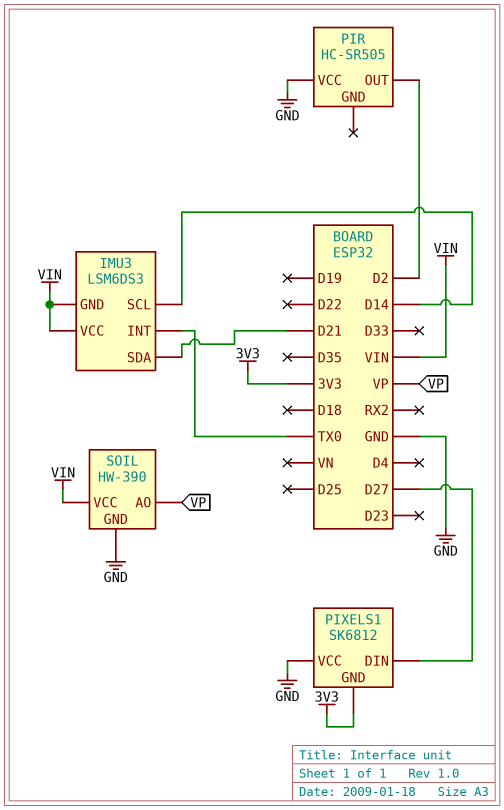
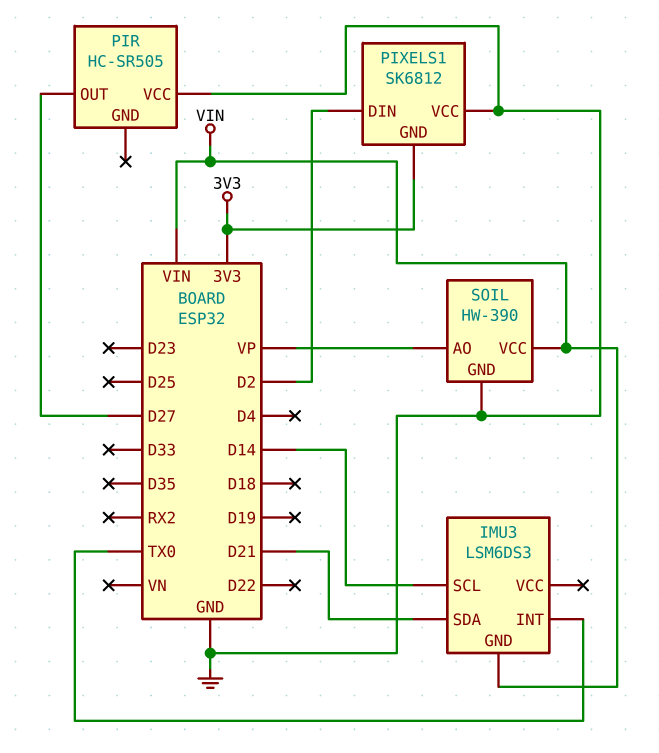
IMU3 pin VCC: VIN -> none
PIR pin OUT: D2 -> D27
PIXELS1 pin DIN: D27 -> D2

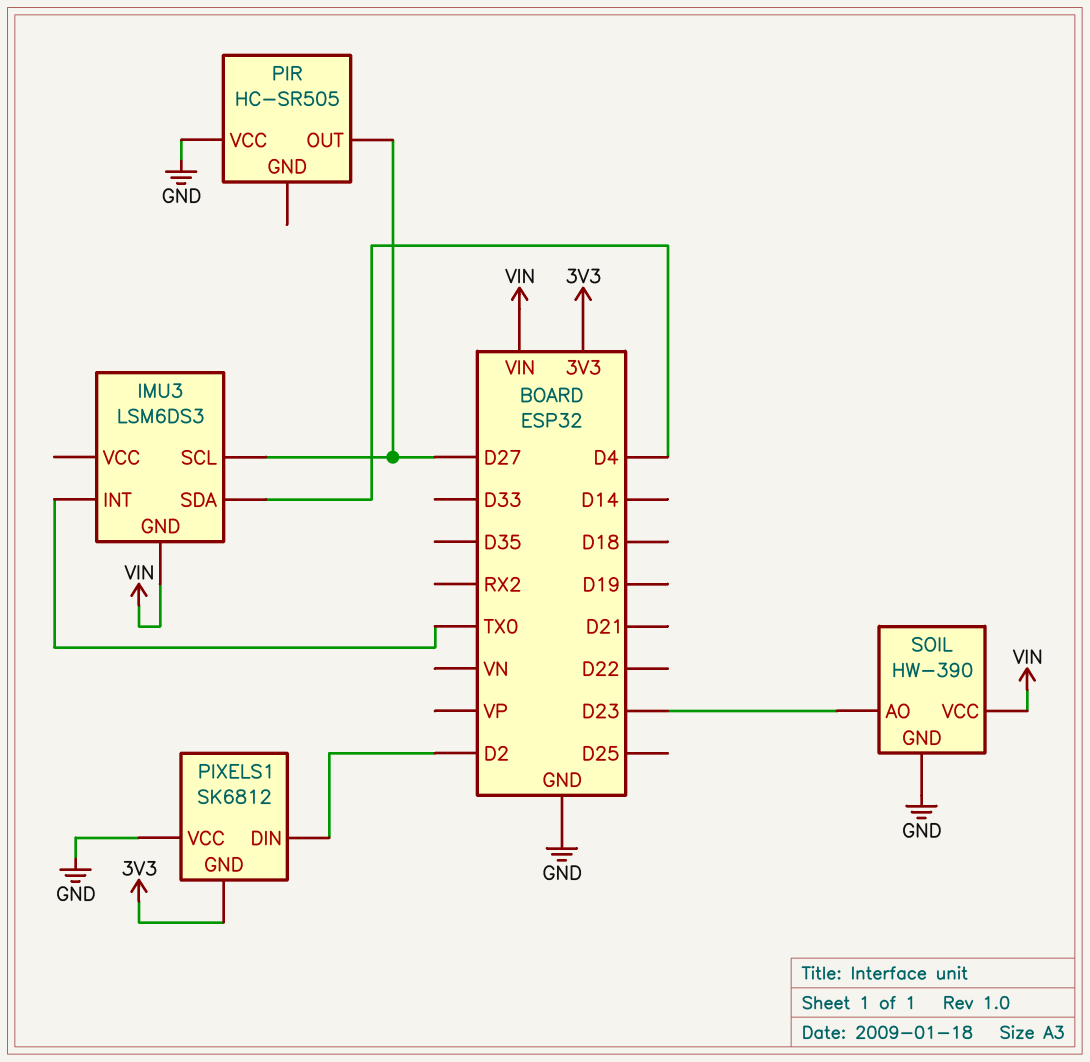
IMU3 pin SCL: D14 -> D27
IMU3 pin SDA: D21 -> D4
SOIL pin AO: VP -> D23

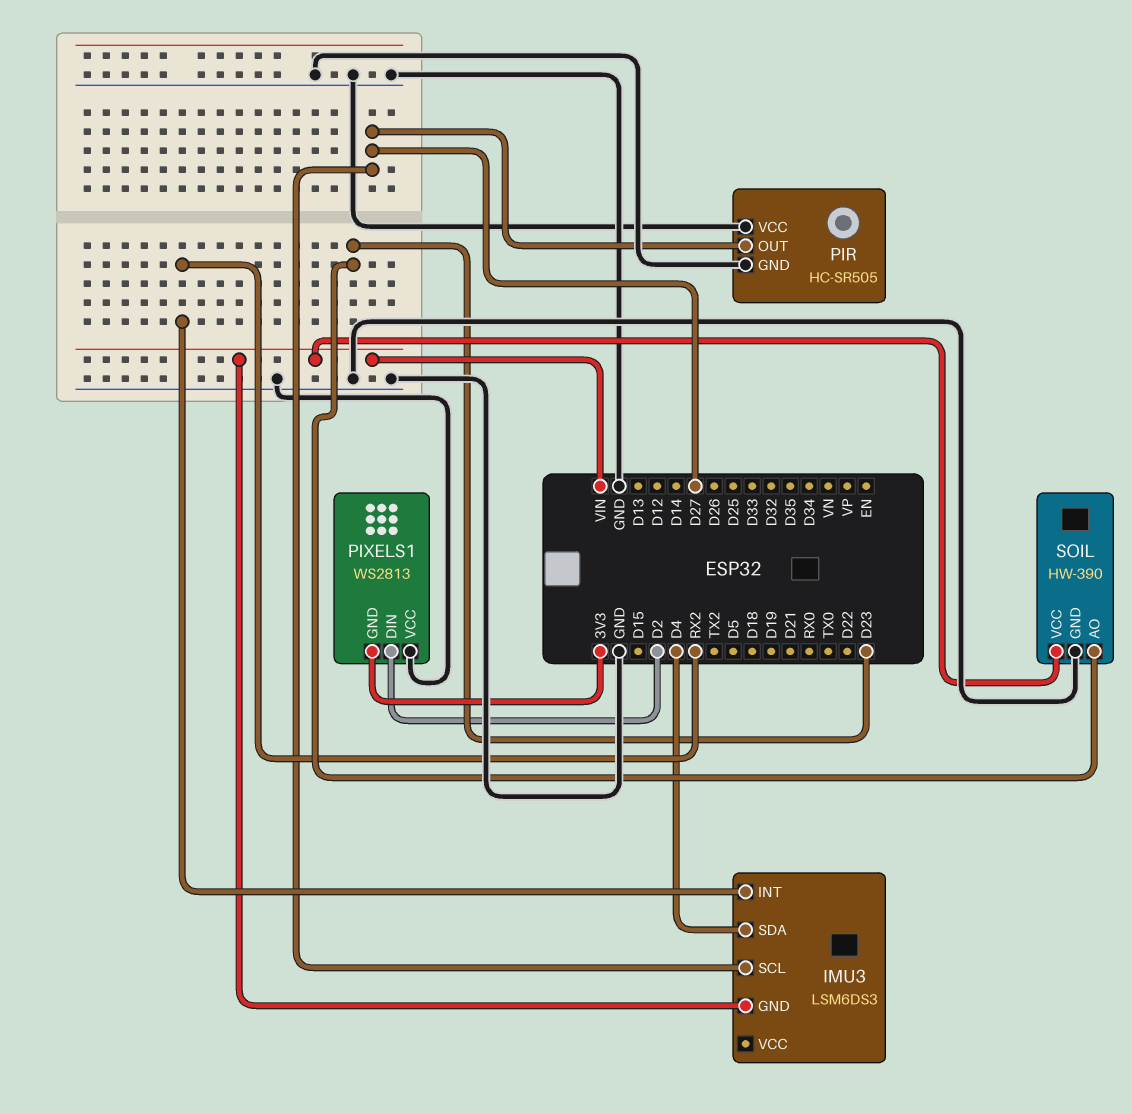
IMU3 pin INT: TX0 -> RX2
PIR pin GND: none -> GND
PIXELS1: SK6812 -> WS2813

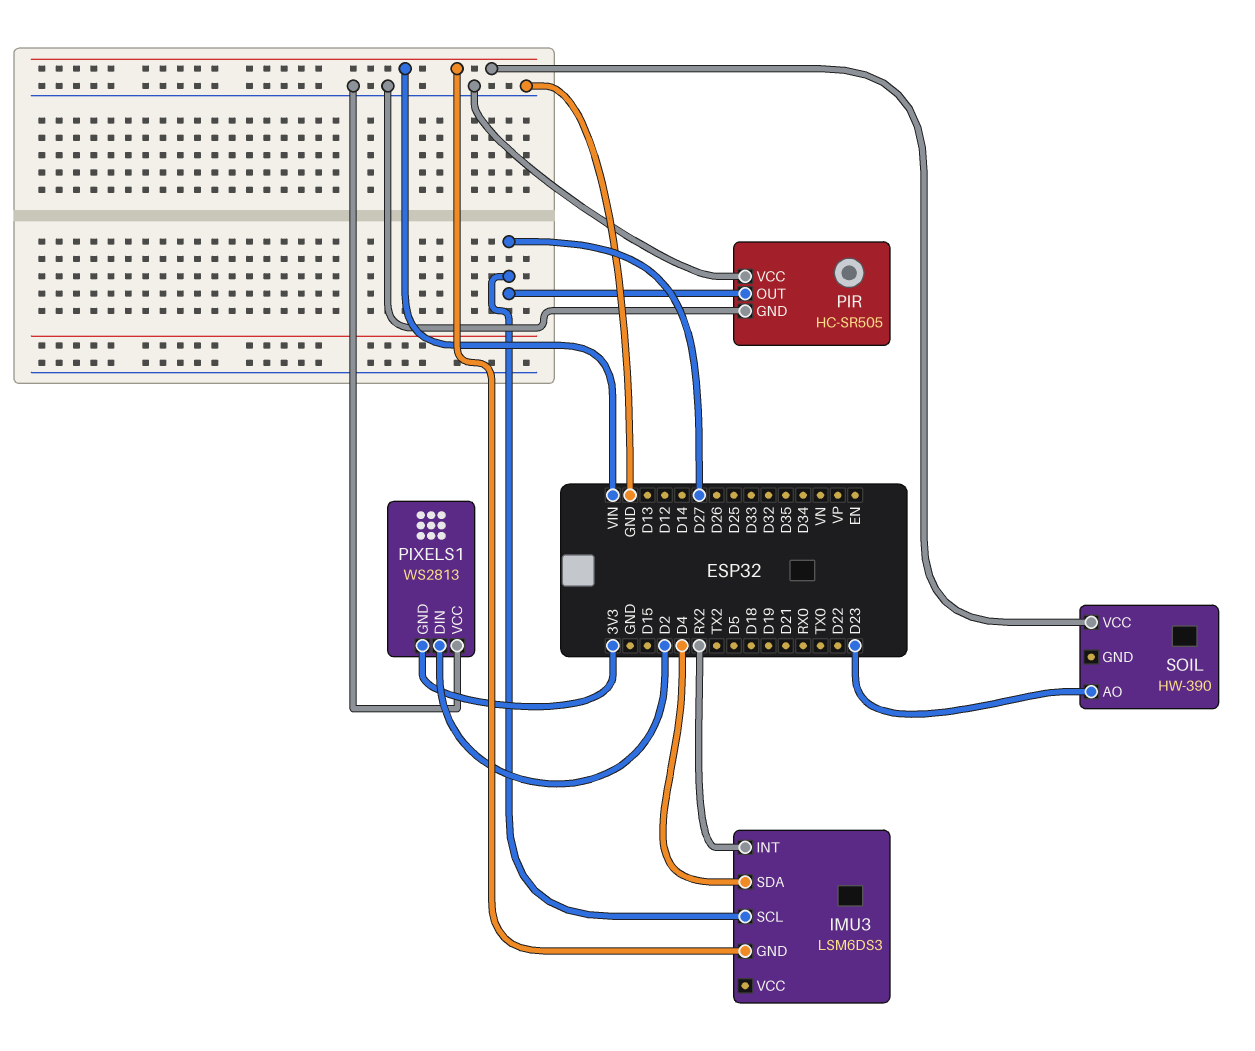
SOIL pin GND: GND -> none

